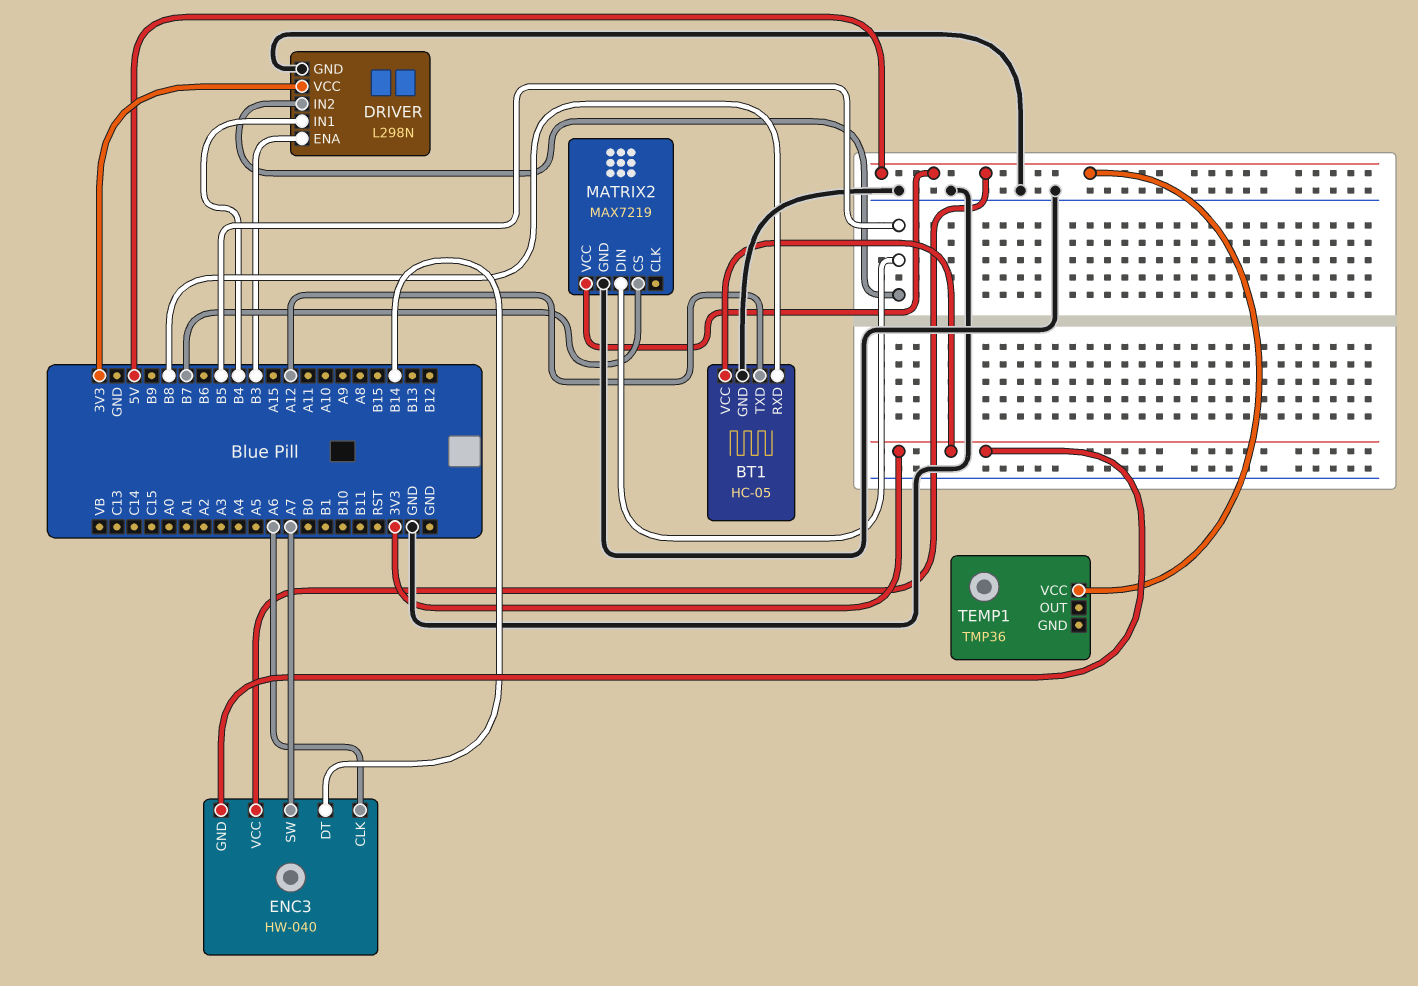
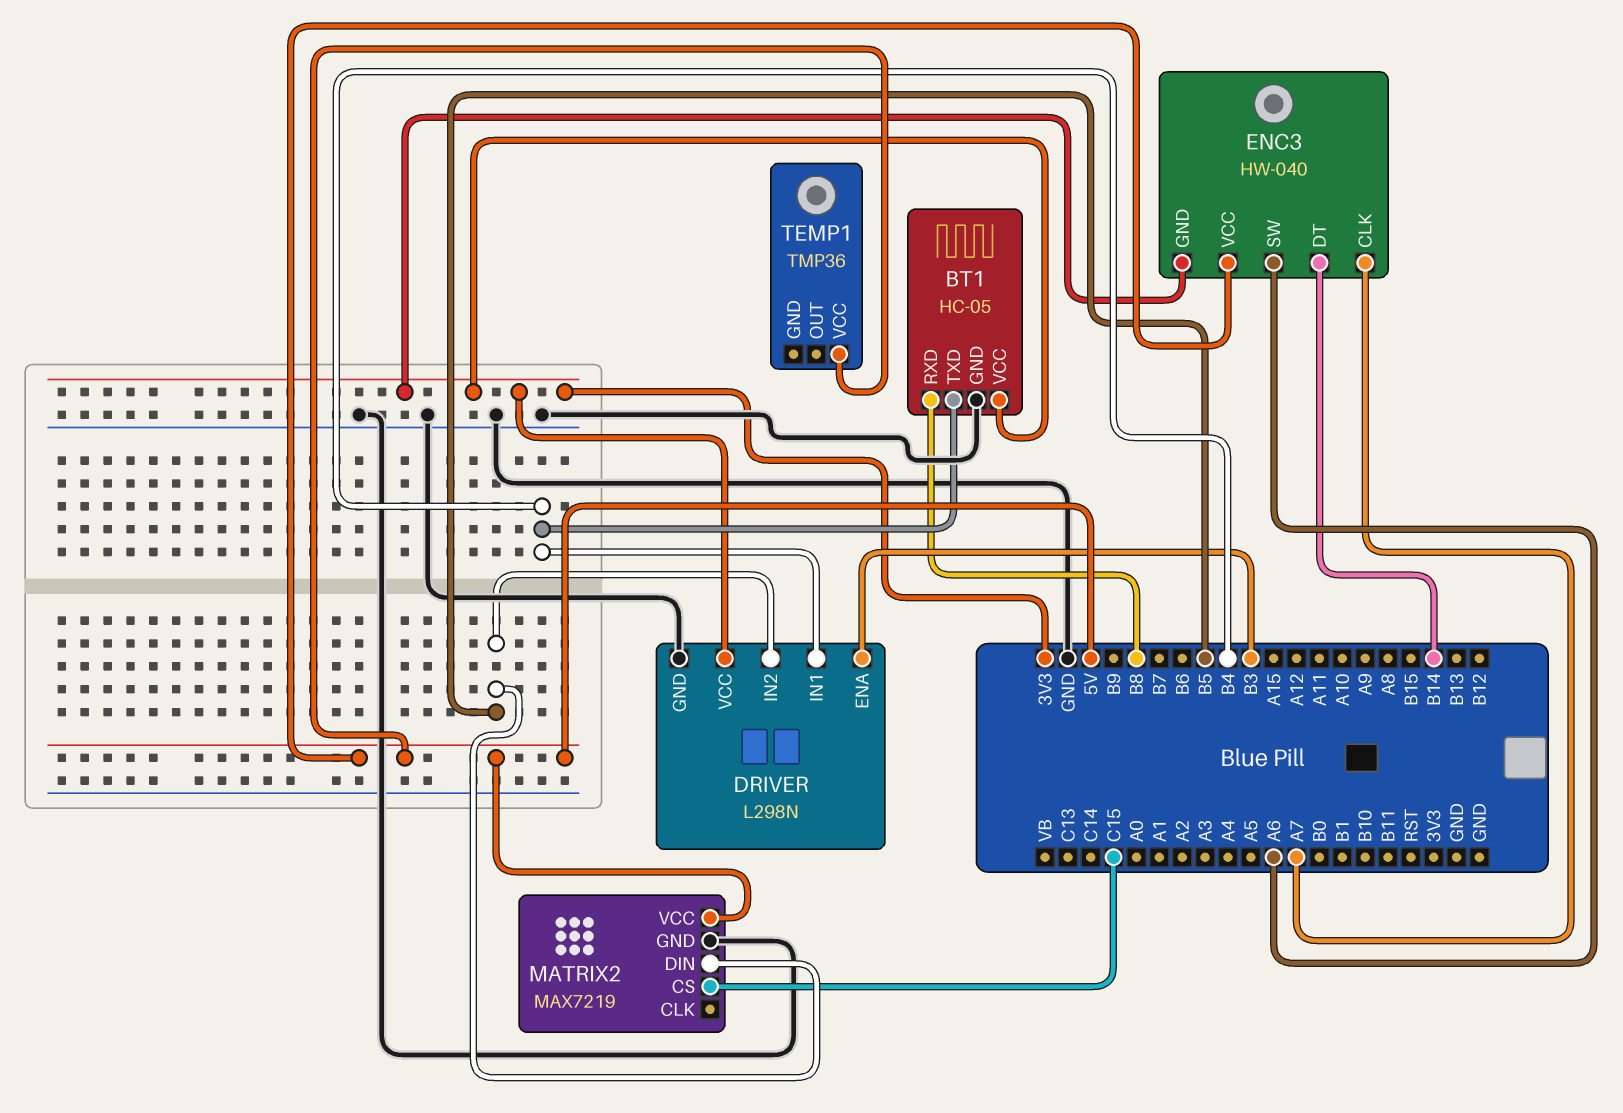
BT1 pin TXD: A12 -> B4
ENC3 pin CLK: A6 -> A7
ENC3 pin SW: A7 -> A6
MATRIX2 pin CS: B7 -> C15

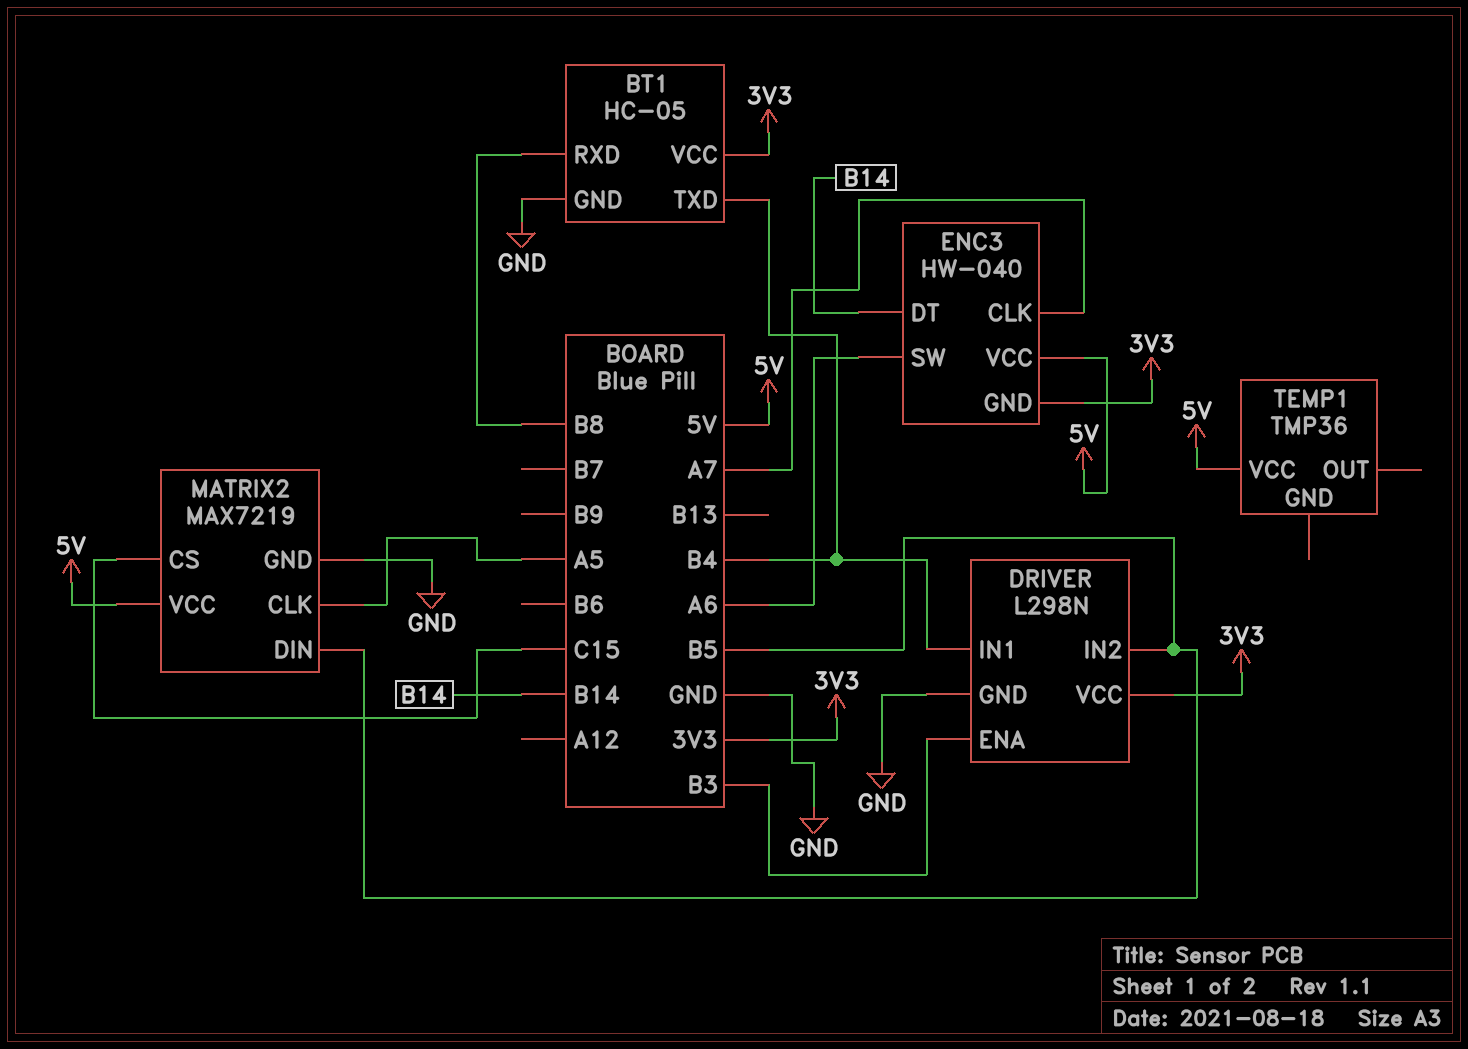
MATRIX2 pin CLK: none -> A5

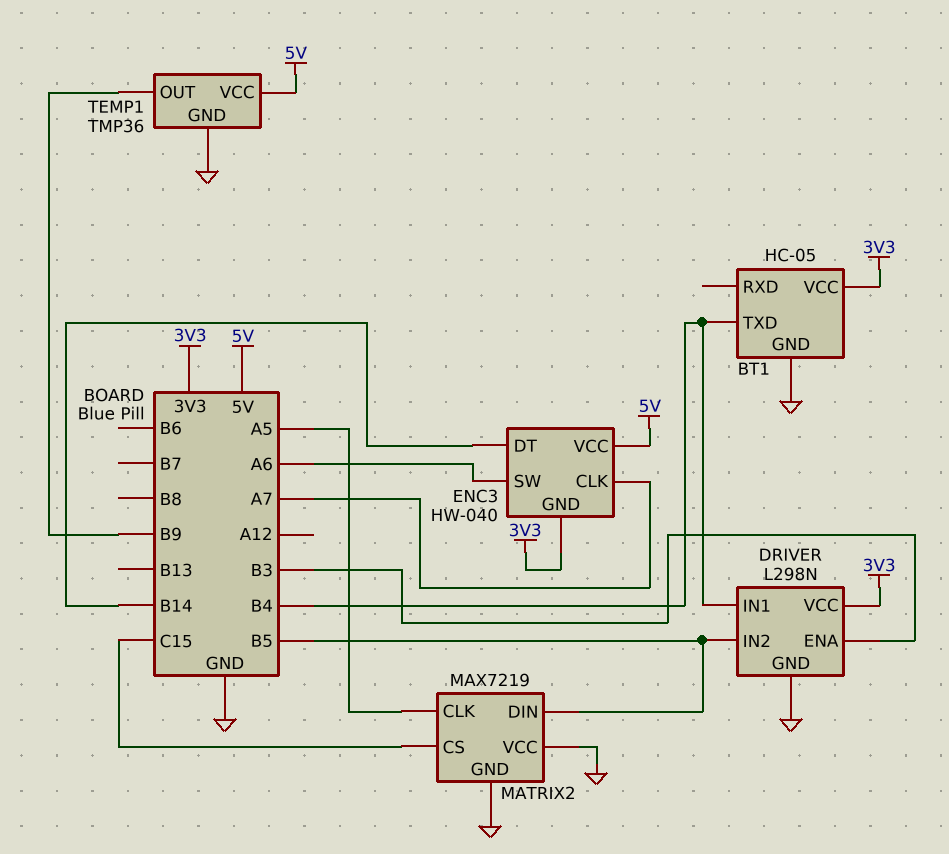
BT1 pin RXD: B8 -> none
MATRIX2 pin VCC: 5V -> GND
TEMP1 pin GND: none -> GND
TEMP1 pin OUT: none -> B9

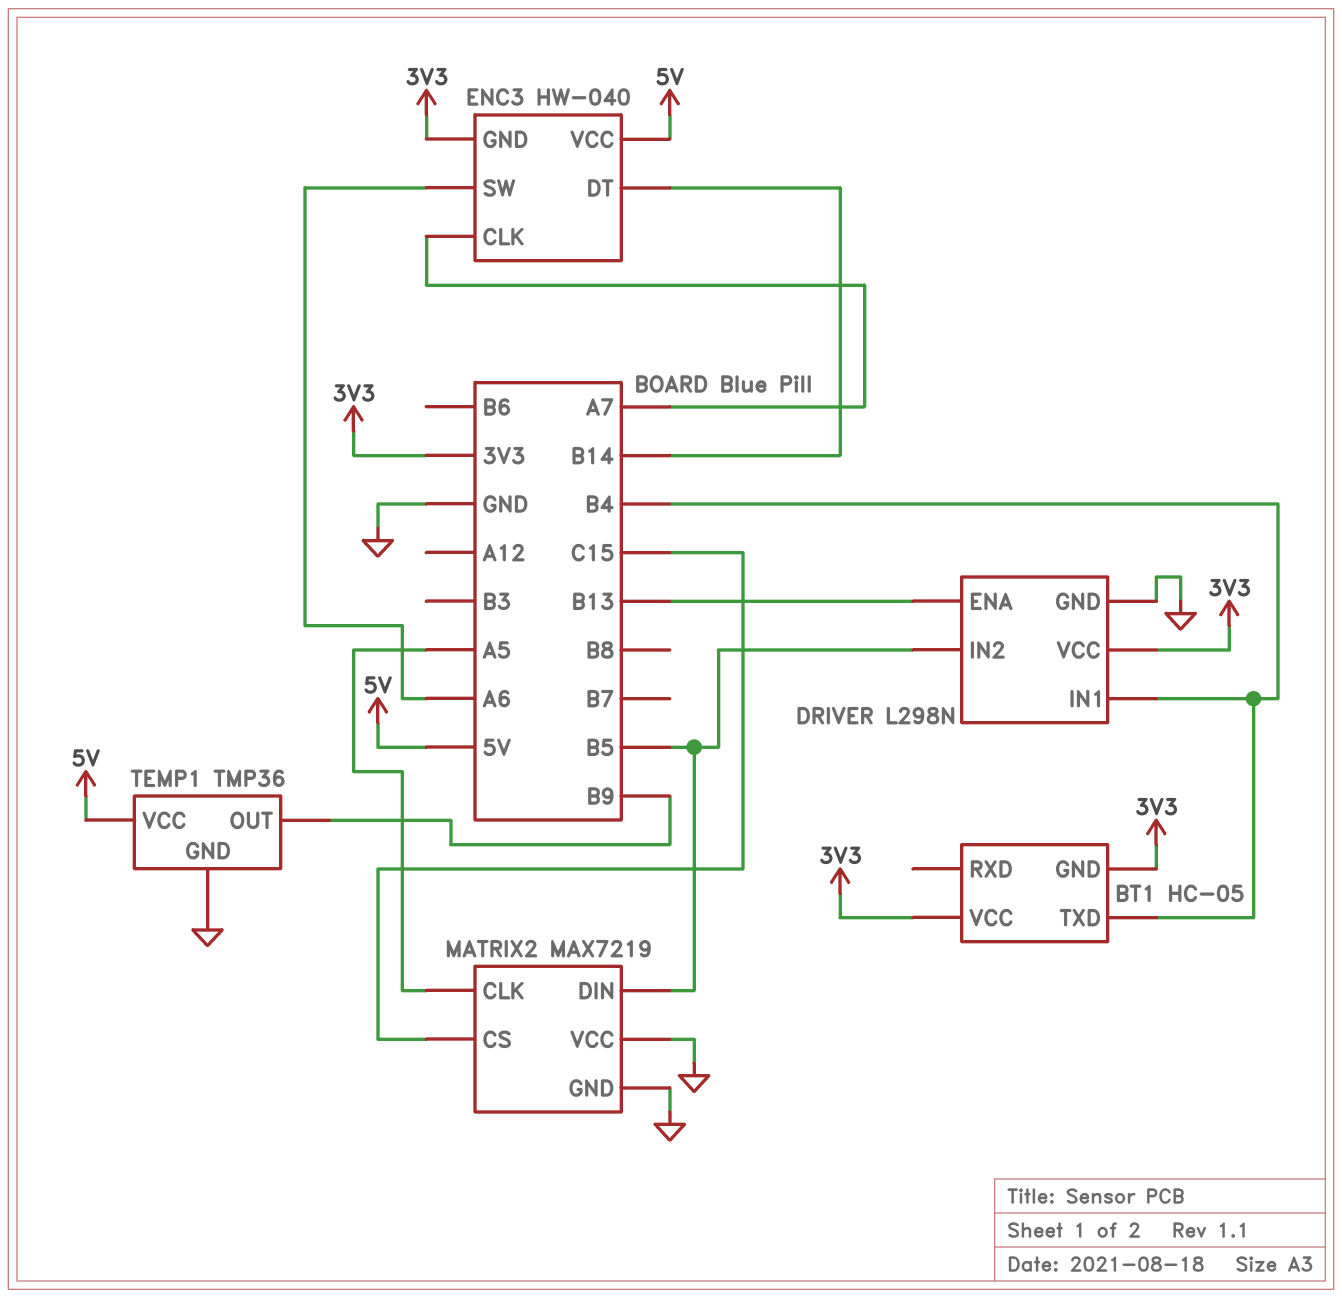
BT1 pin GND: GND -> 3V3
DRIVER pin ENA: B3 -> B13

